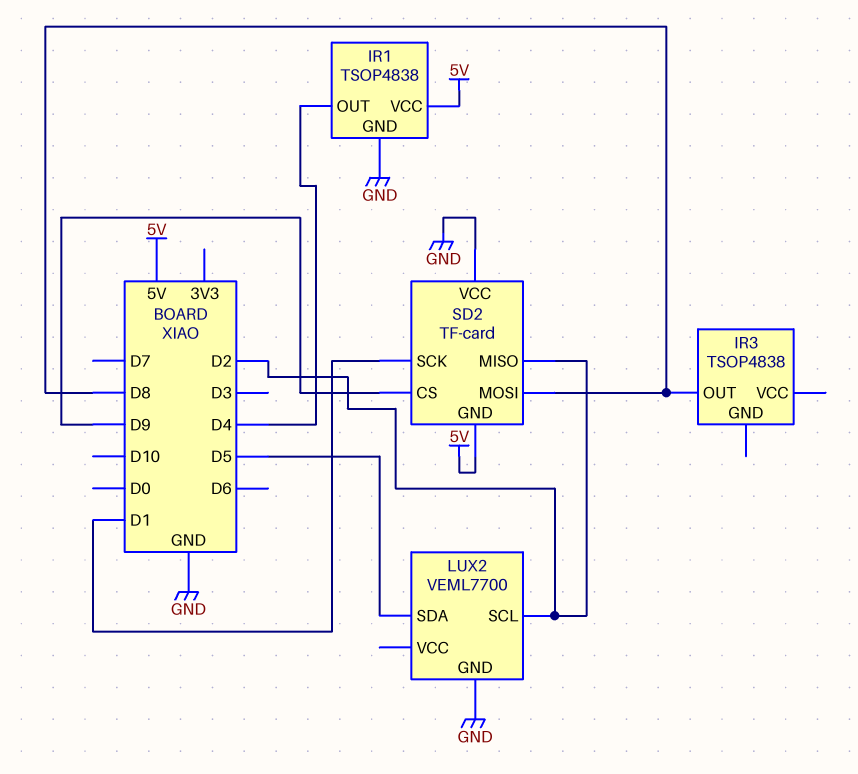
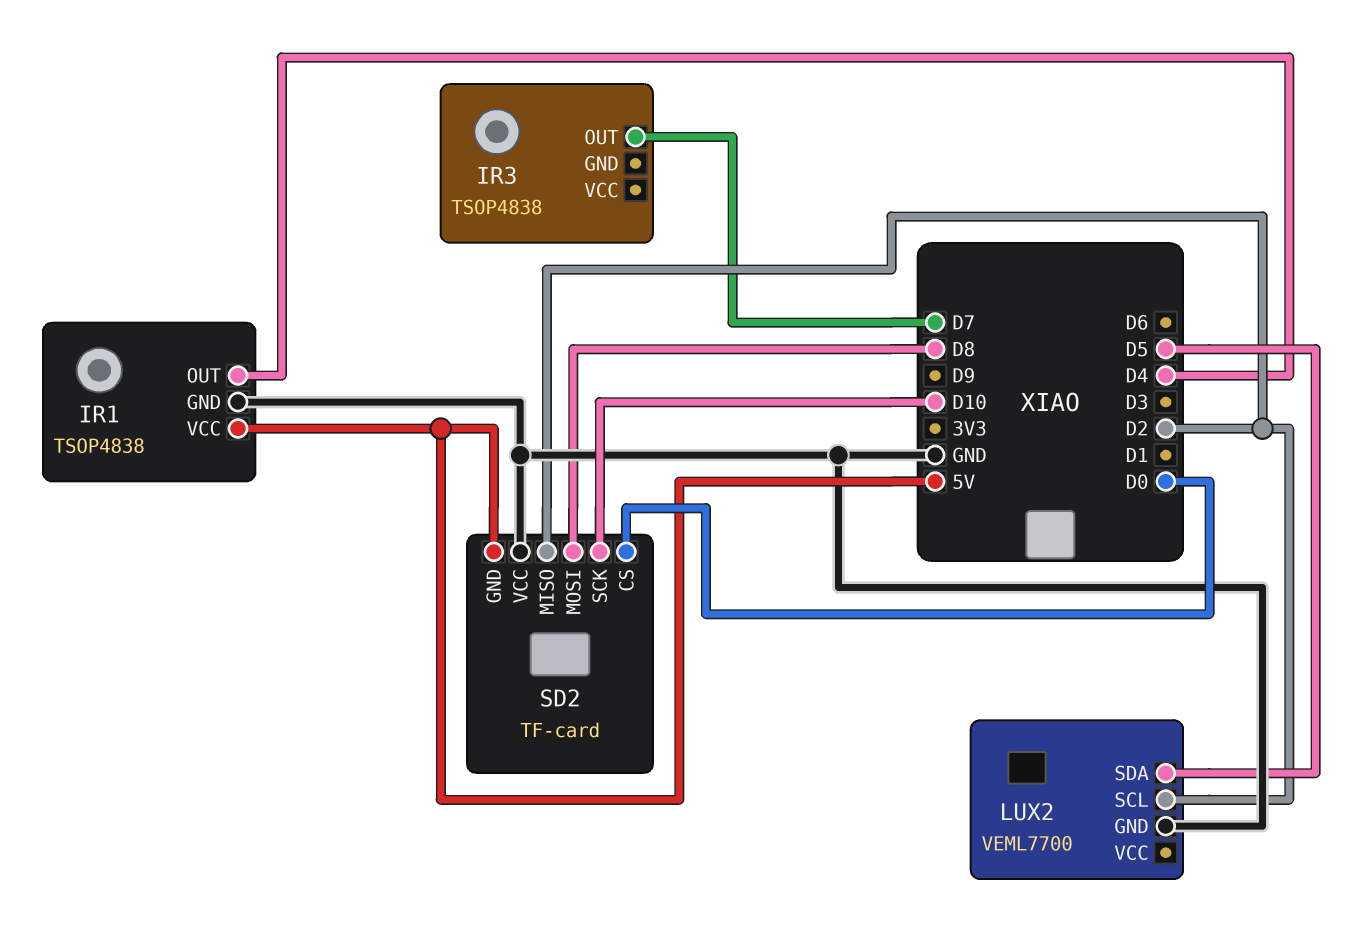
IR3 pin OUT: D8 -> D7
SD2 pin CS: D9 -> D0
SD2 pin SCK: D1 -> D10

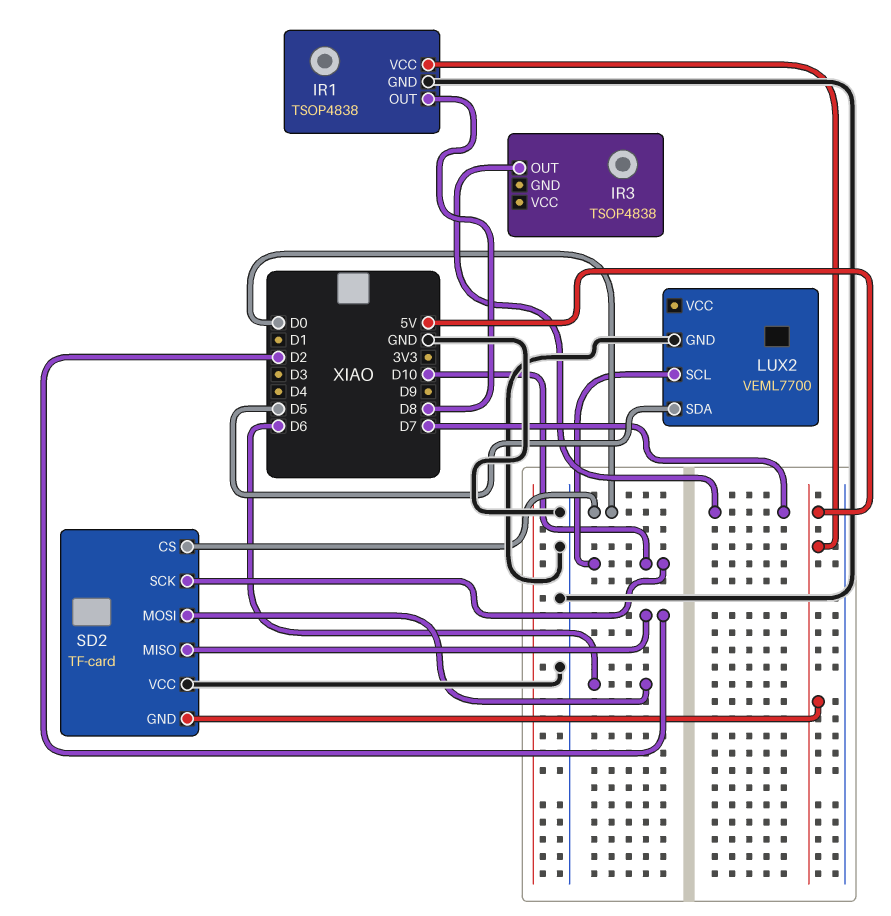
IR1 pin OUT: D4 -> D8
LUX2 pin SCL: D2 -> D10
SD2 pin MOSI: D8 -> D6

